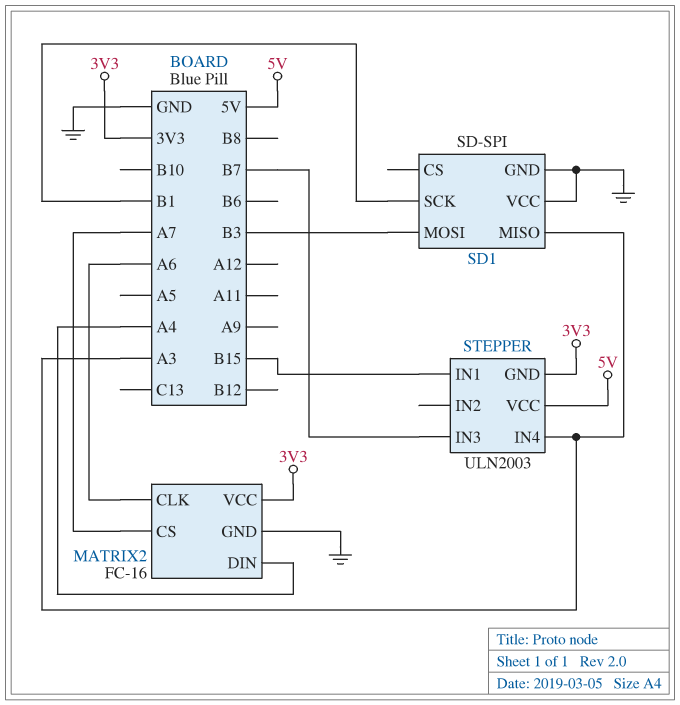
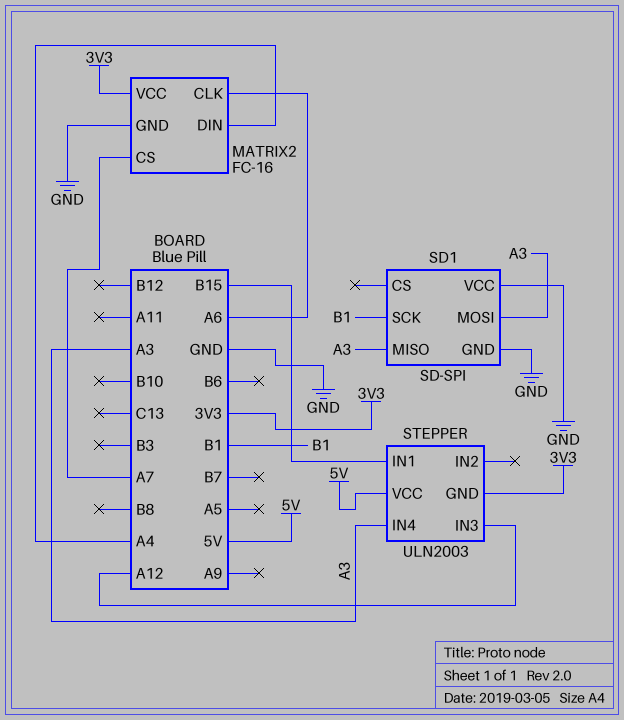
SD1 pin MOSI: B3 -> A3
STEPPER pin IN3: B7 -> A12

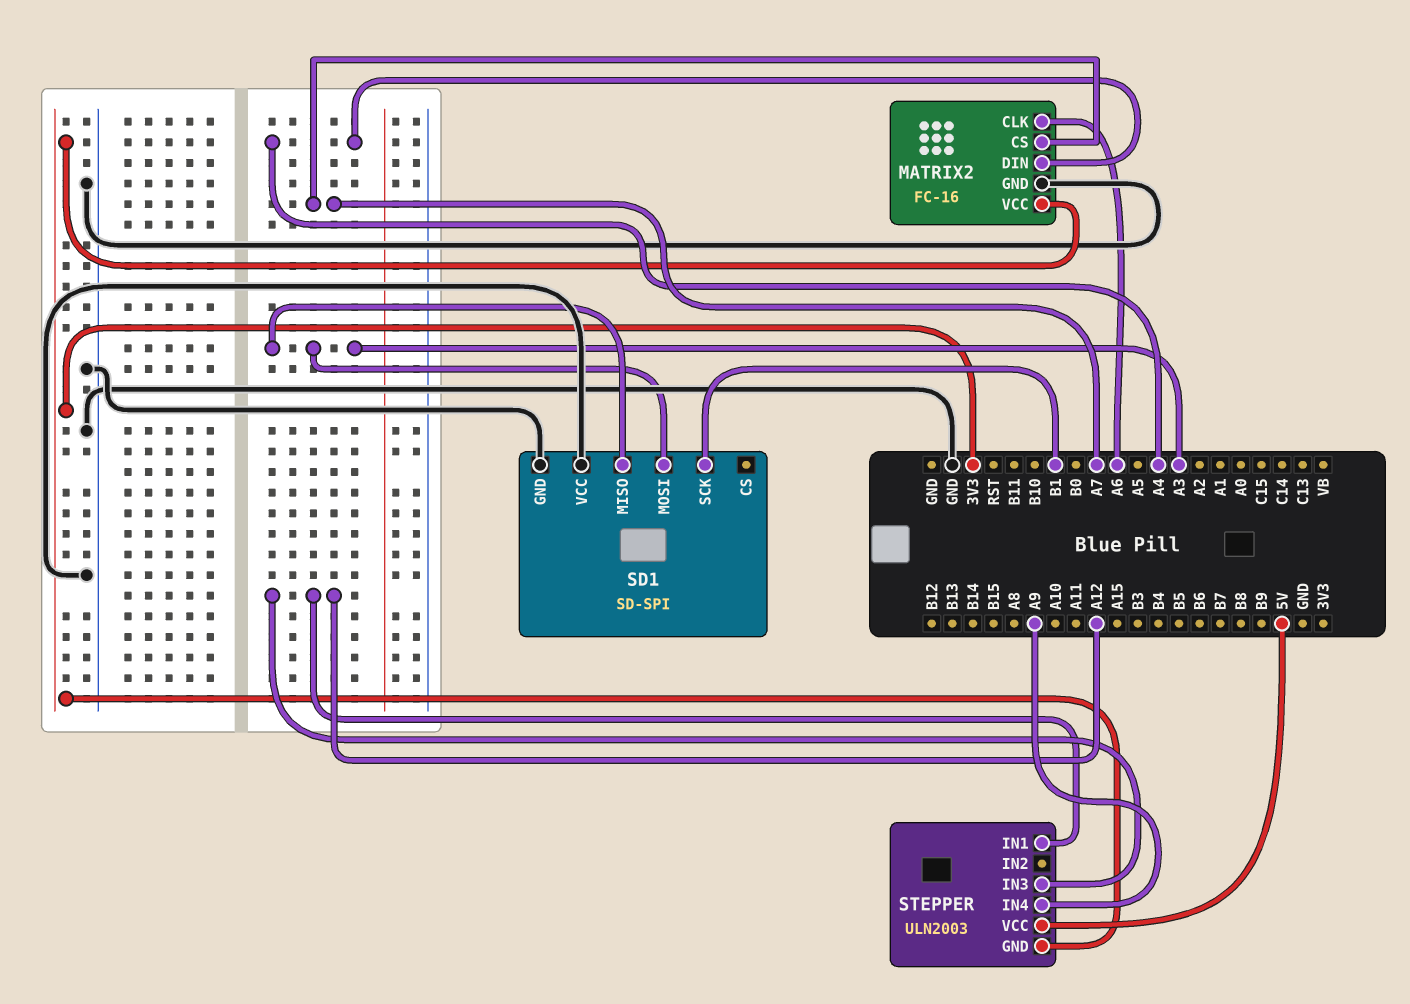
STEPPER pin IN1: B15 -> A12
STEPPER pin IN4: A3 -> A9

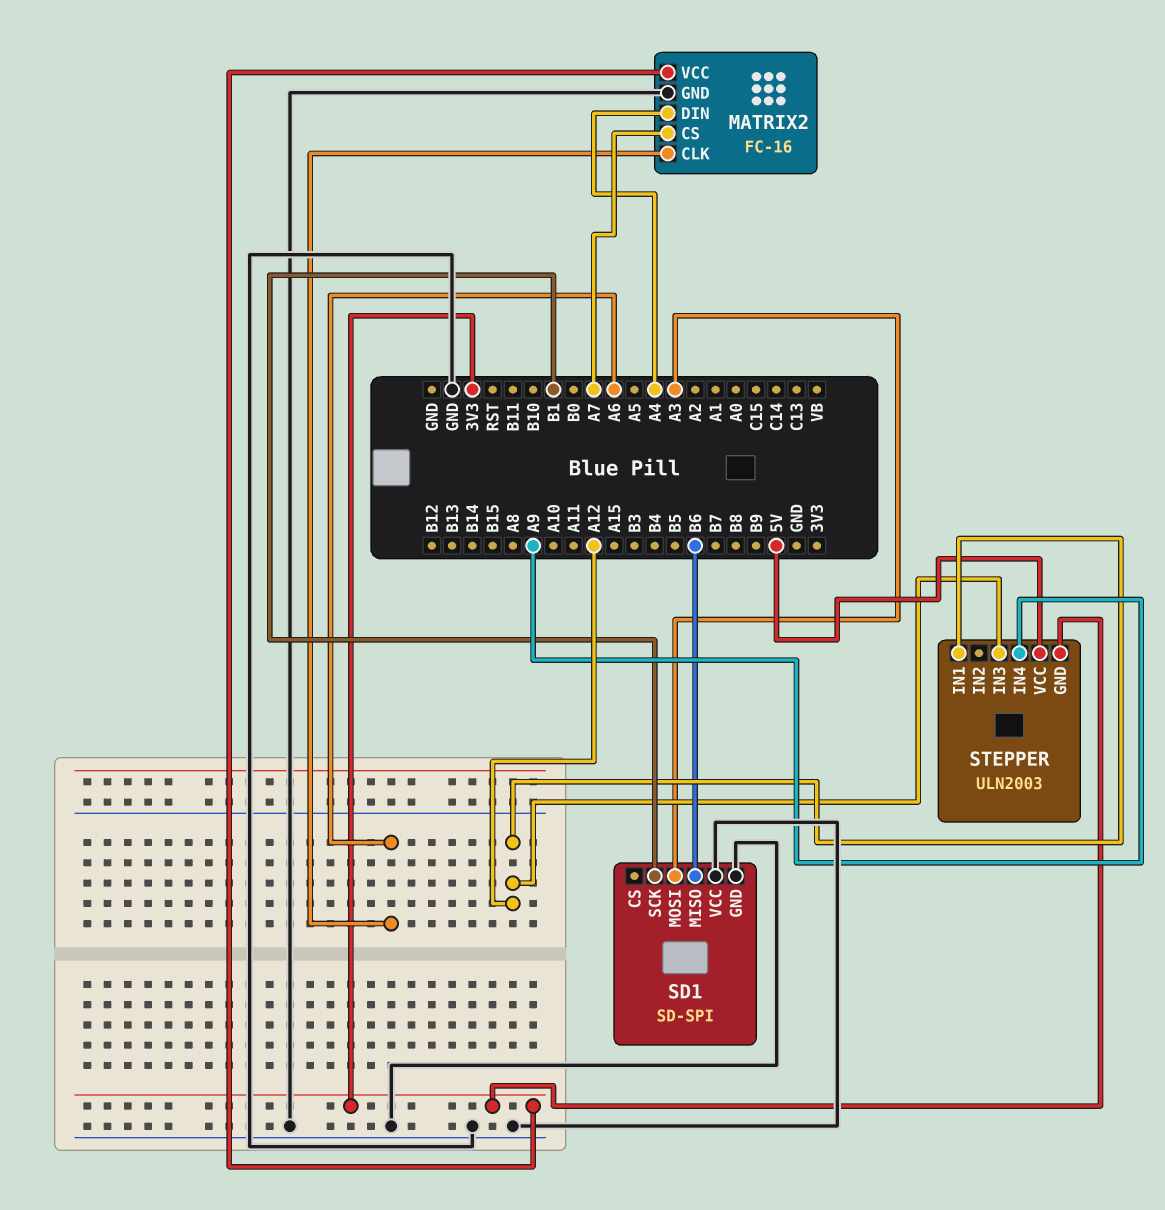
SD1 pin MISO: A3 -> B6

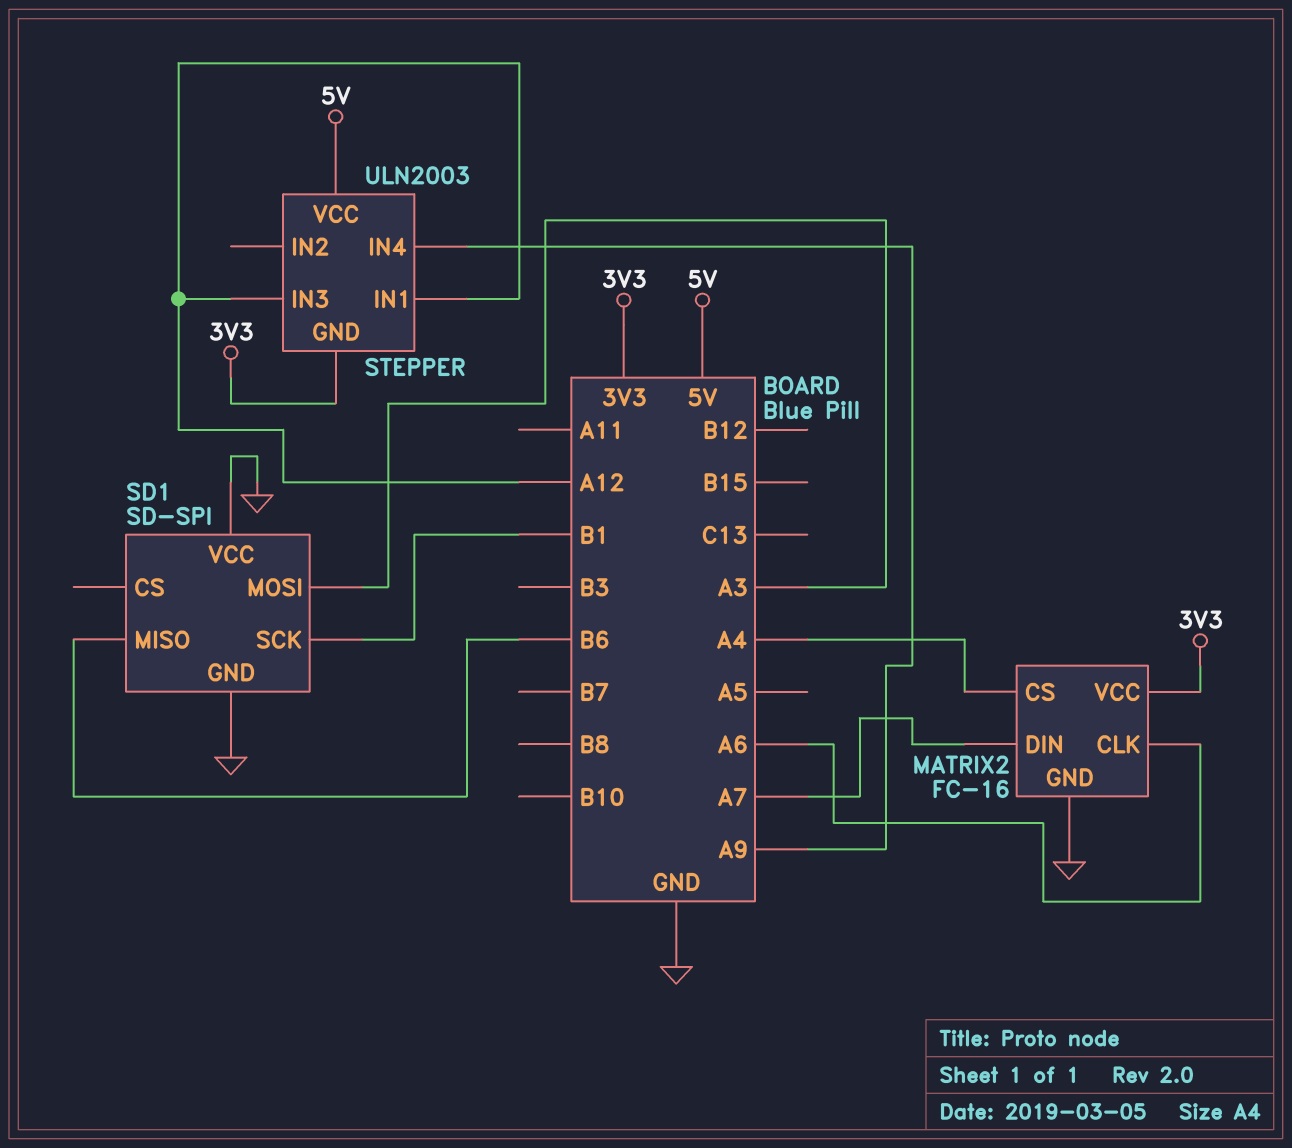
MATRIX2 pin CS: A7 -> A4
MATRIX2 pin DIN: A4 -> A7

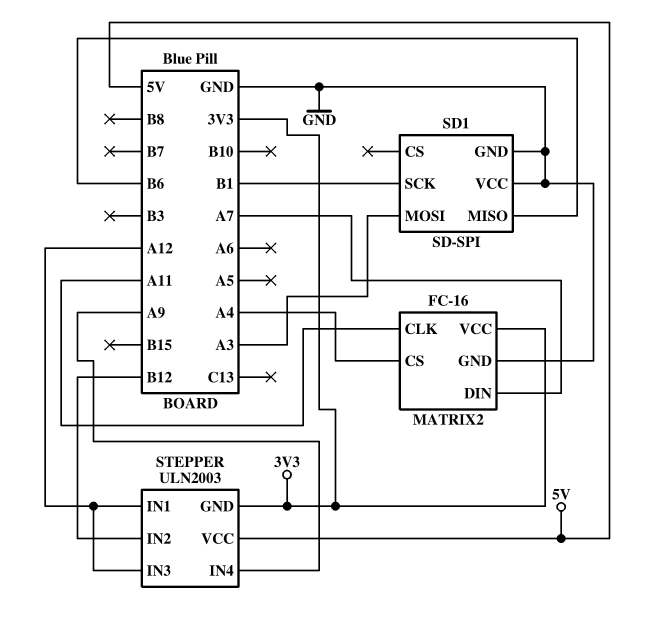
MATRIX2 pin CLK: A6 -> A11
STEPPER pin IN2: none -> B12

